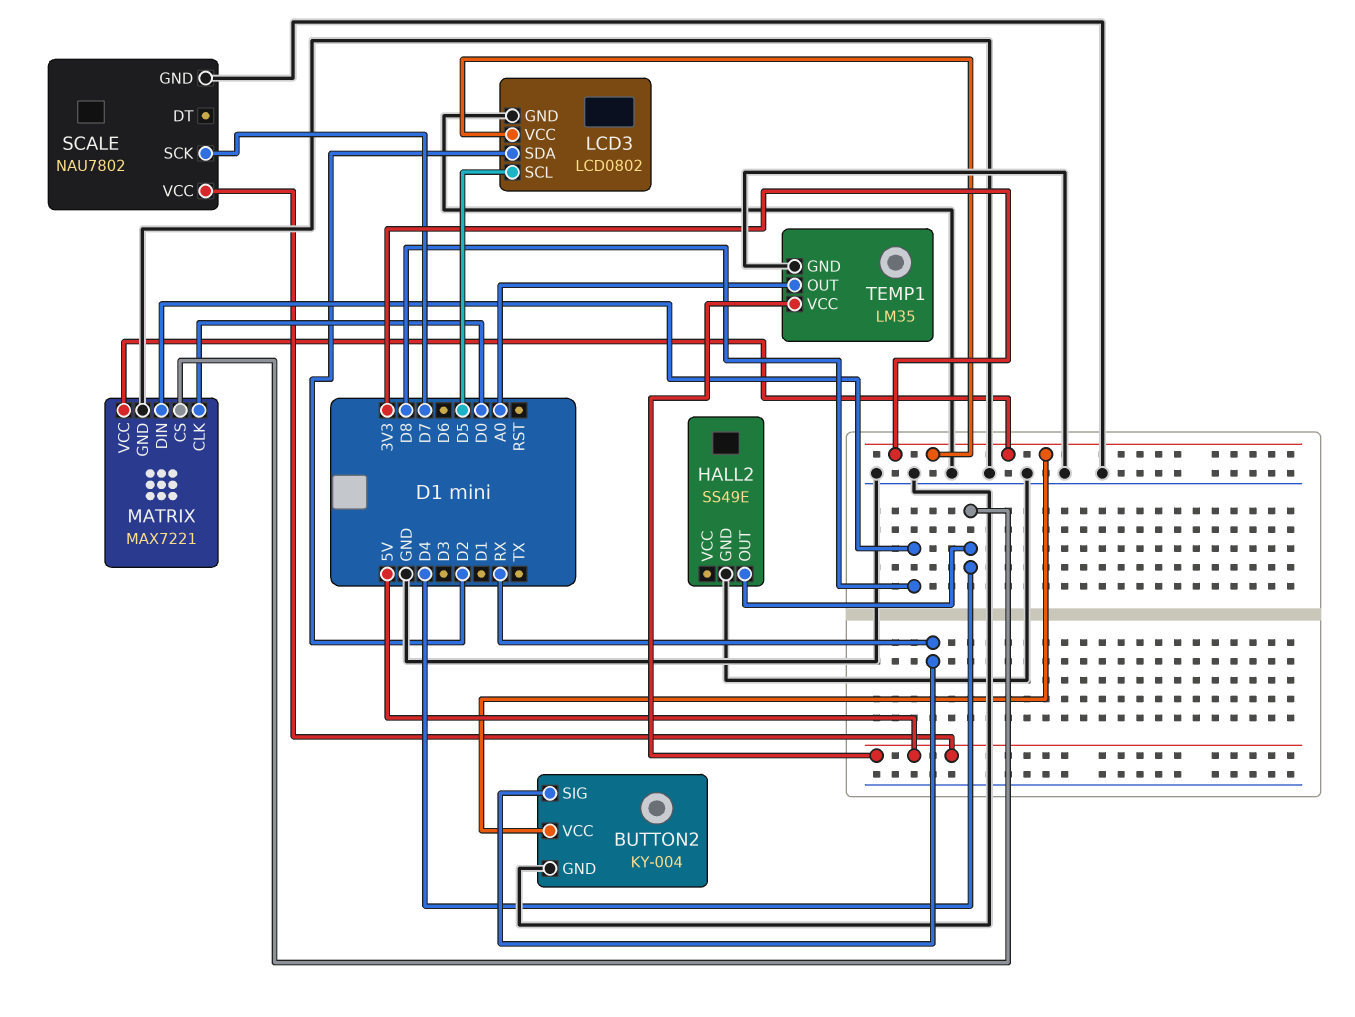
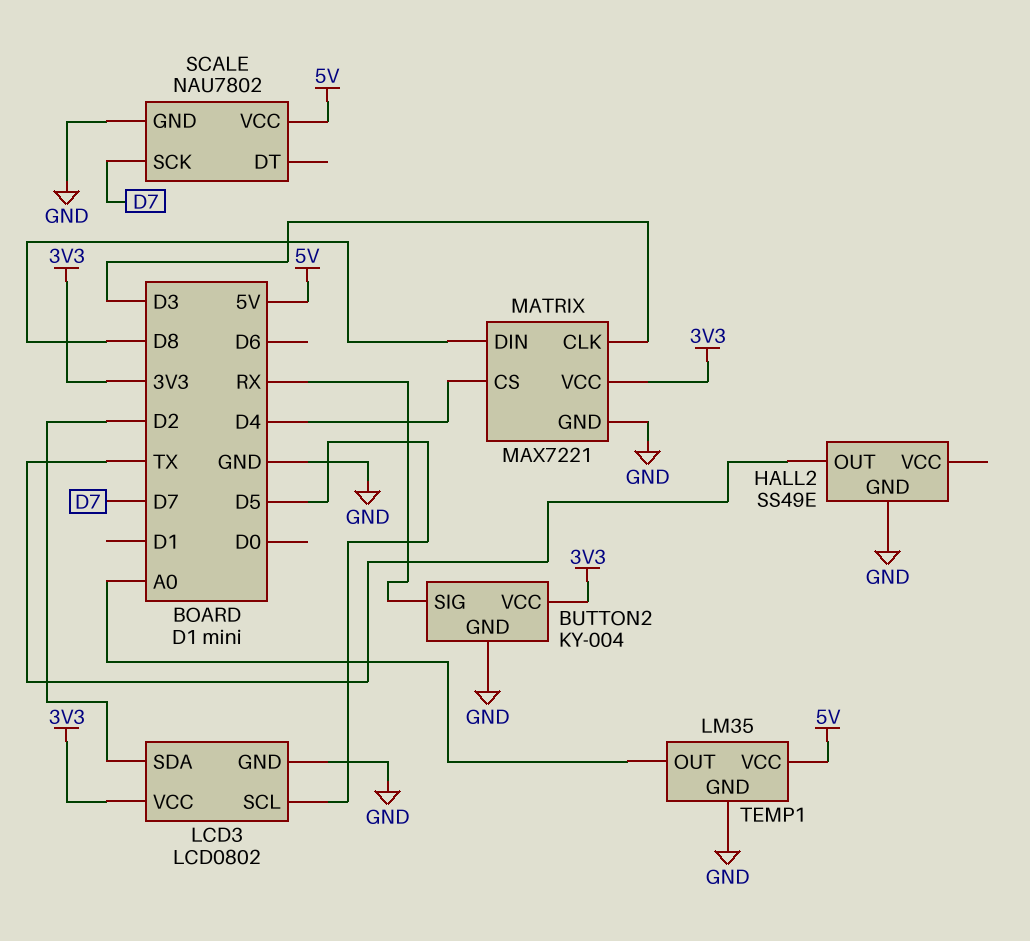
HALL2 pin OUT: D4 -> TX
MATRIX pin CLK: D0 -> D3

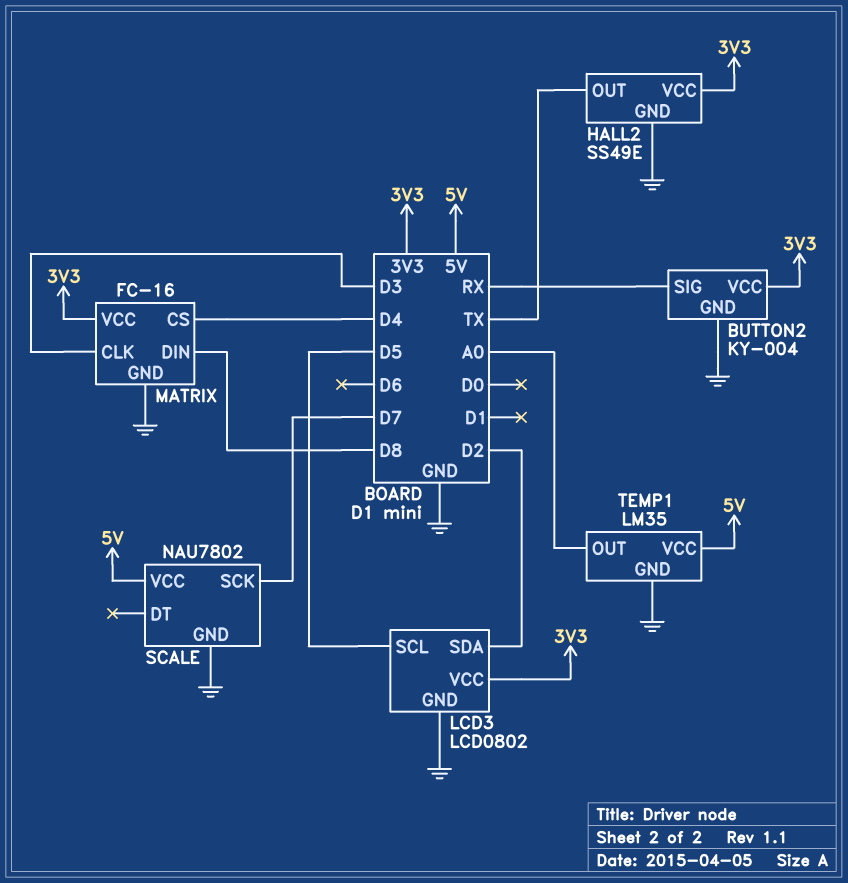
HALL2 pin VCC: none -> 3V3
MATRIX: MAX7221 -> FC-16

